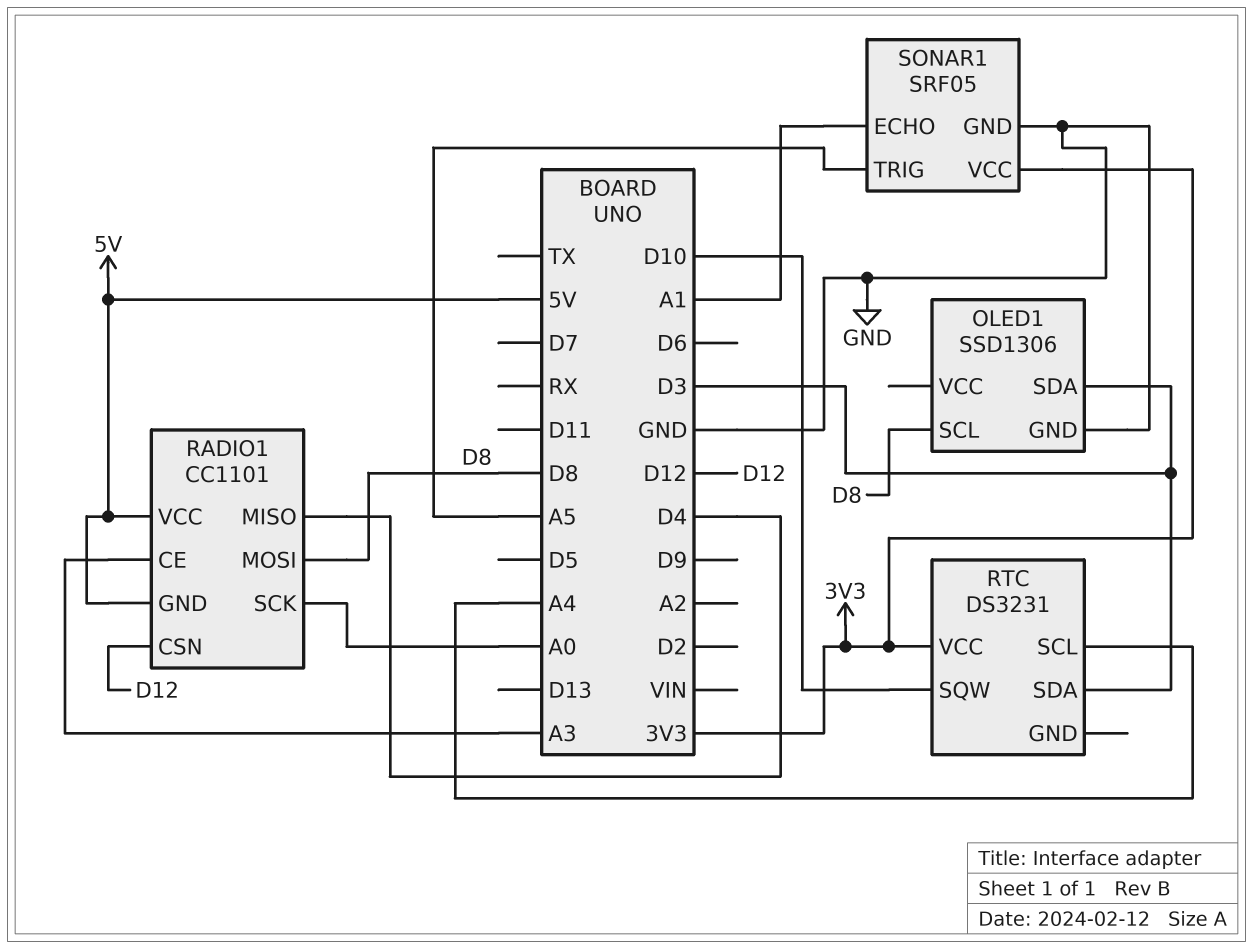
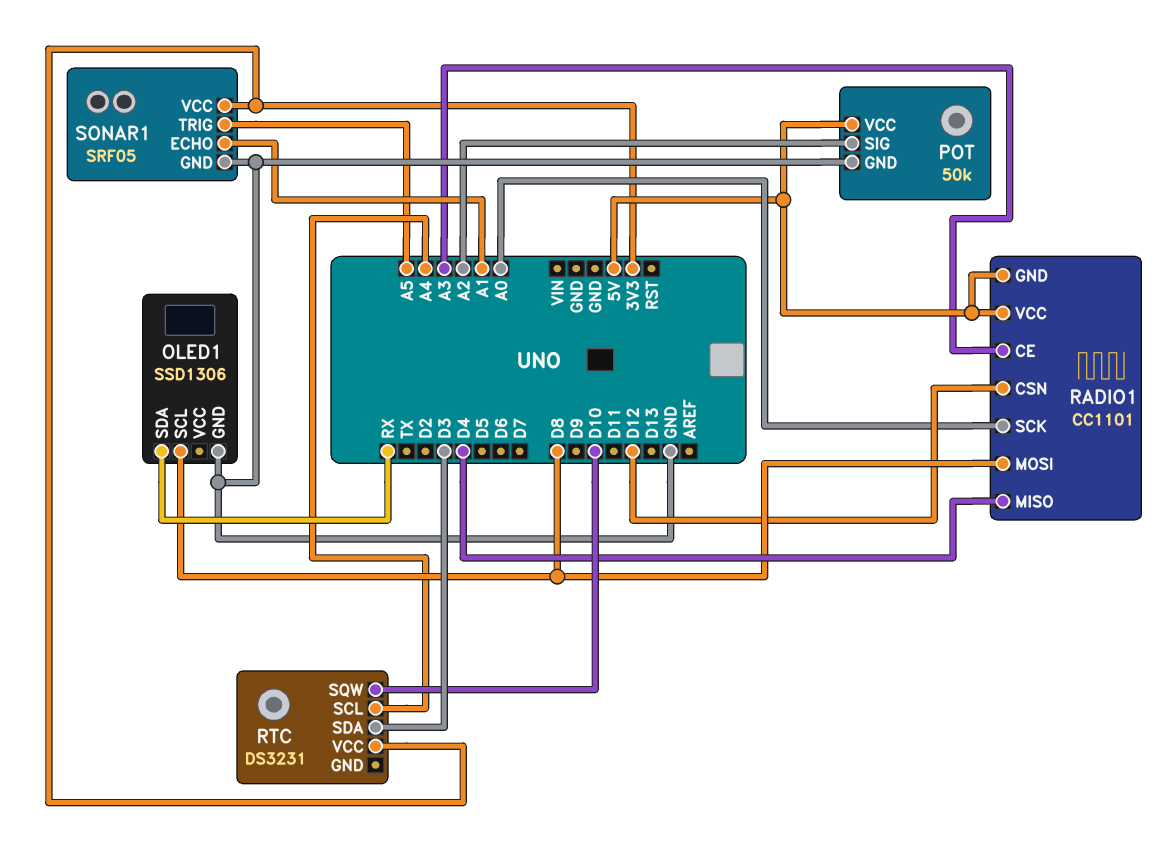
OLED1 pin SDA: D3 -> RX
POT: none -> 50k
POT pin GND: none -> GND
POT pin SIG: none -> A2
POT pin VCC: none -> 5V

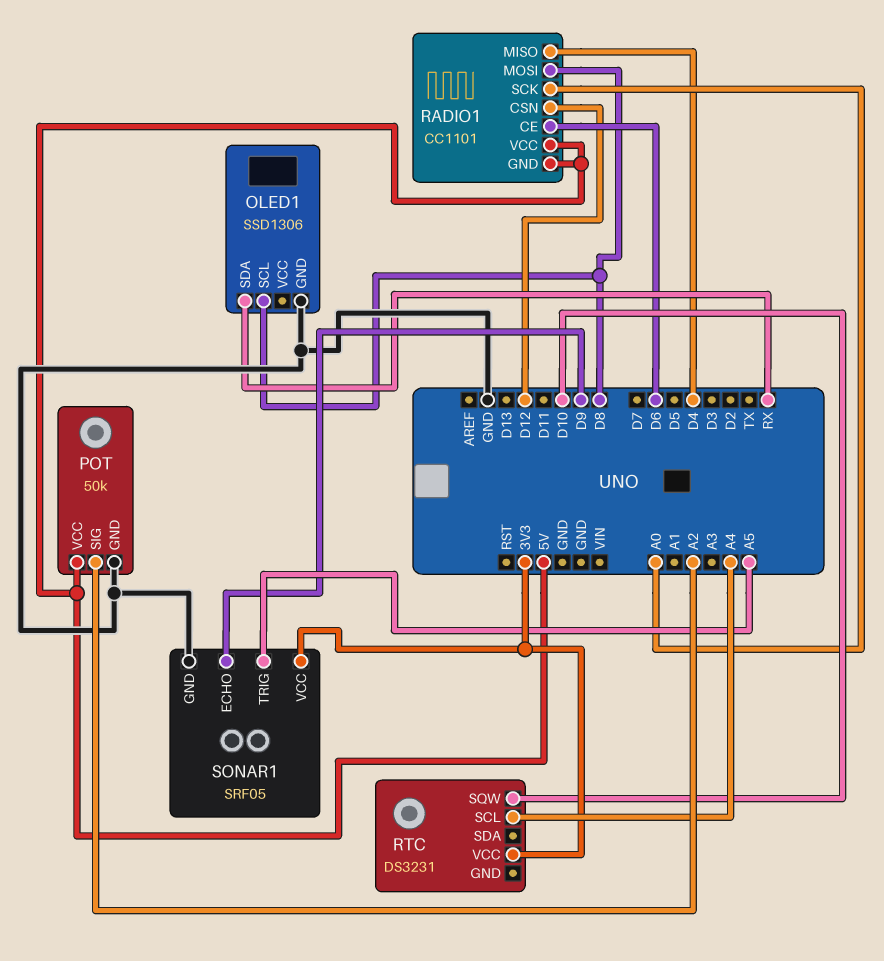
RADIO1 pin CE: A3 -> D6
RTC pin SDA: D3 -> none
SONAR1 pin ECHO: A1 -> D9

